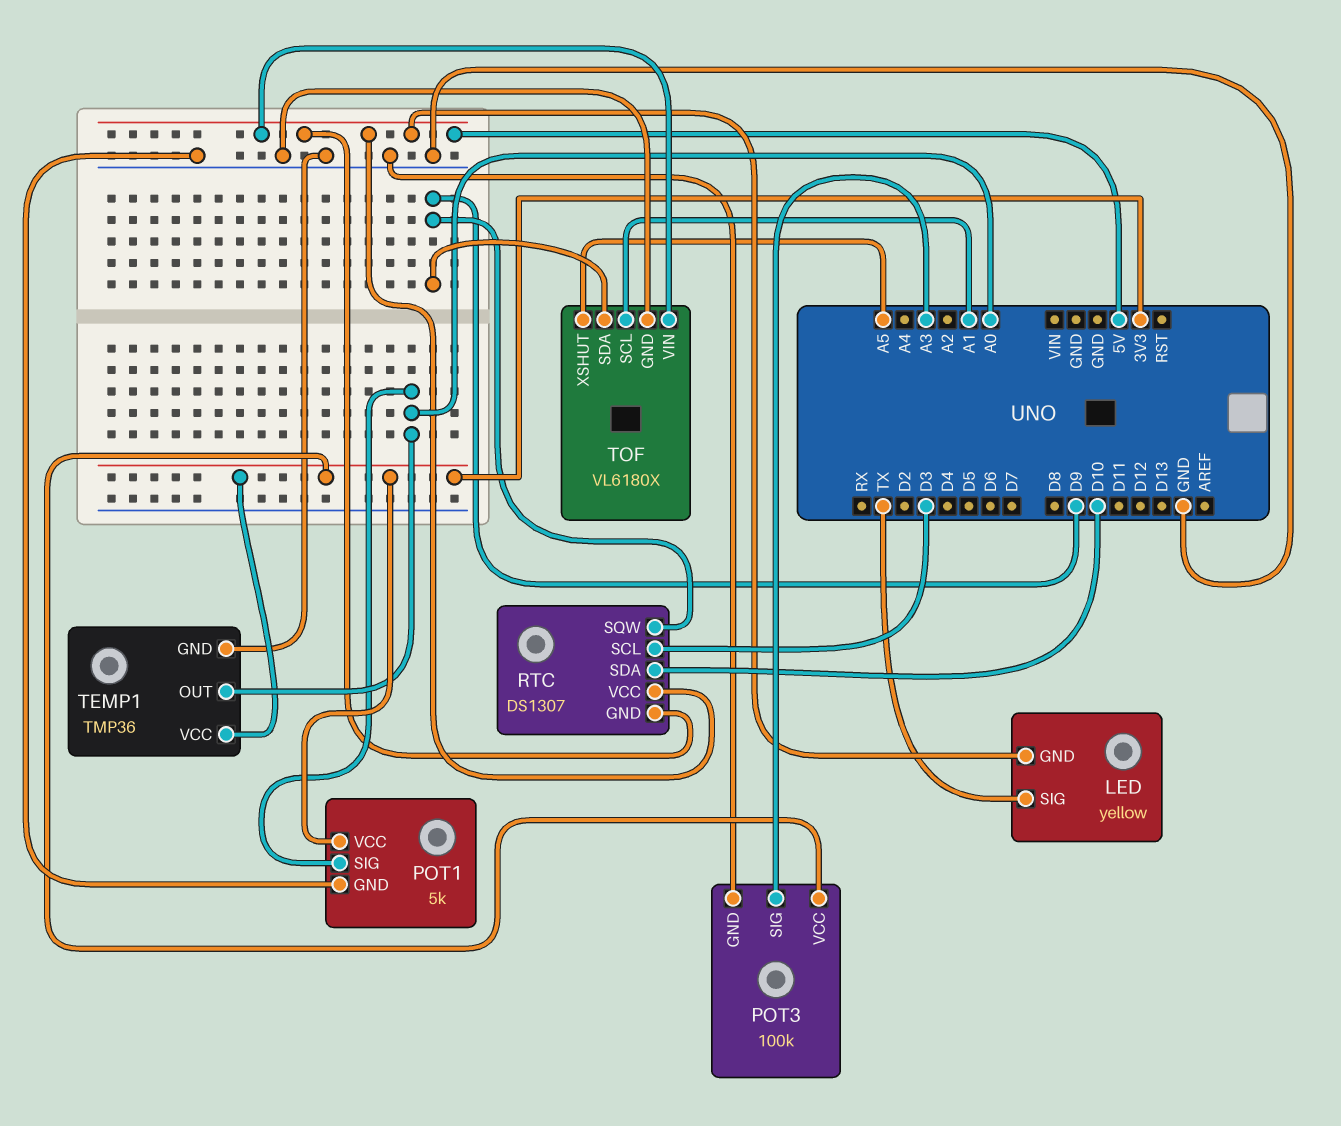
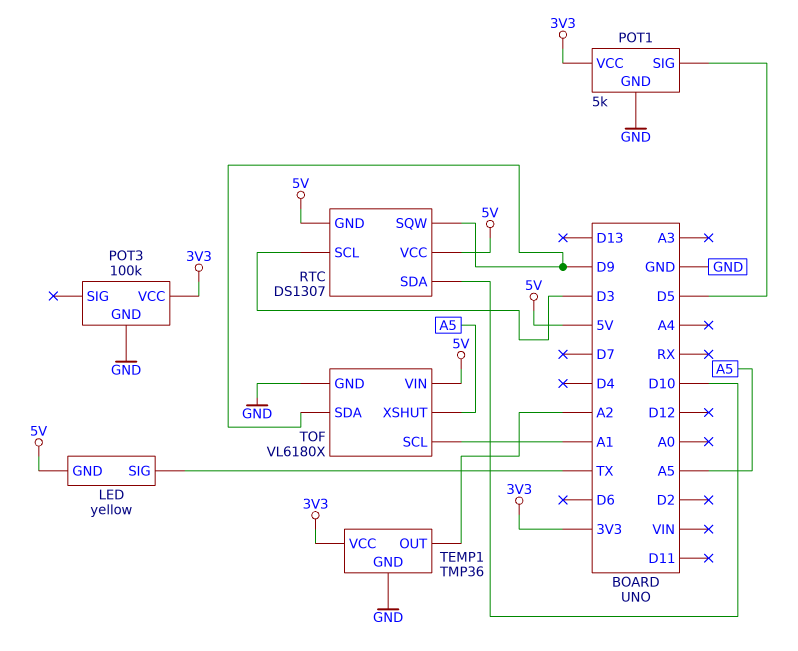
POT1 pin SIG: A0 -> D5
POT3 pin SIG: A3 -> none
TEMP1 pin OUT: A0 -> A2

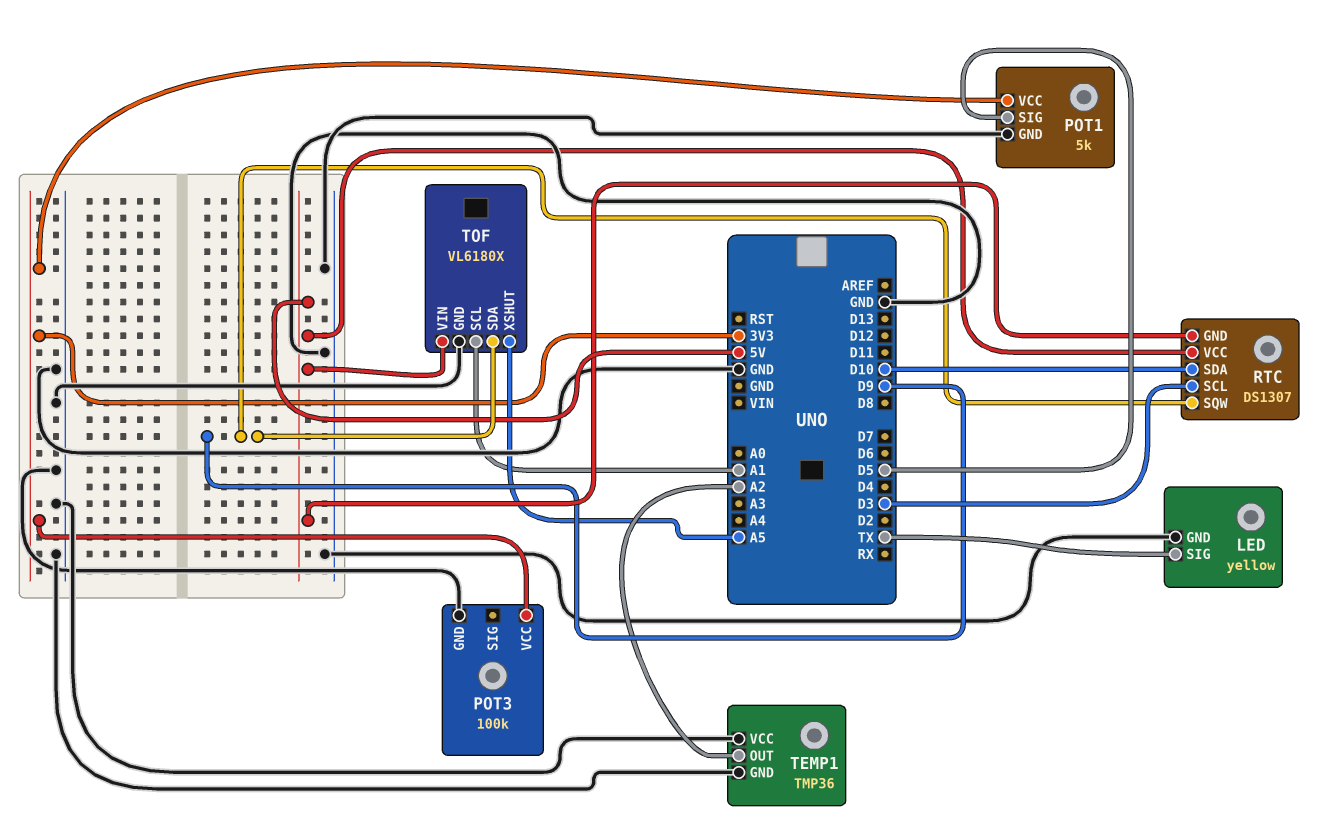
LED pin GND: 5V -> GND
TEMP1 pin VCC: 3V3 -> GND

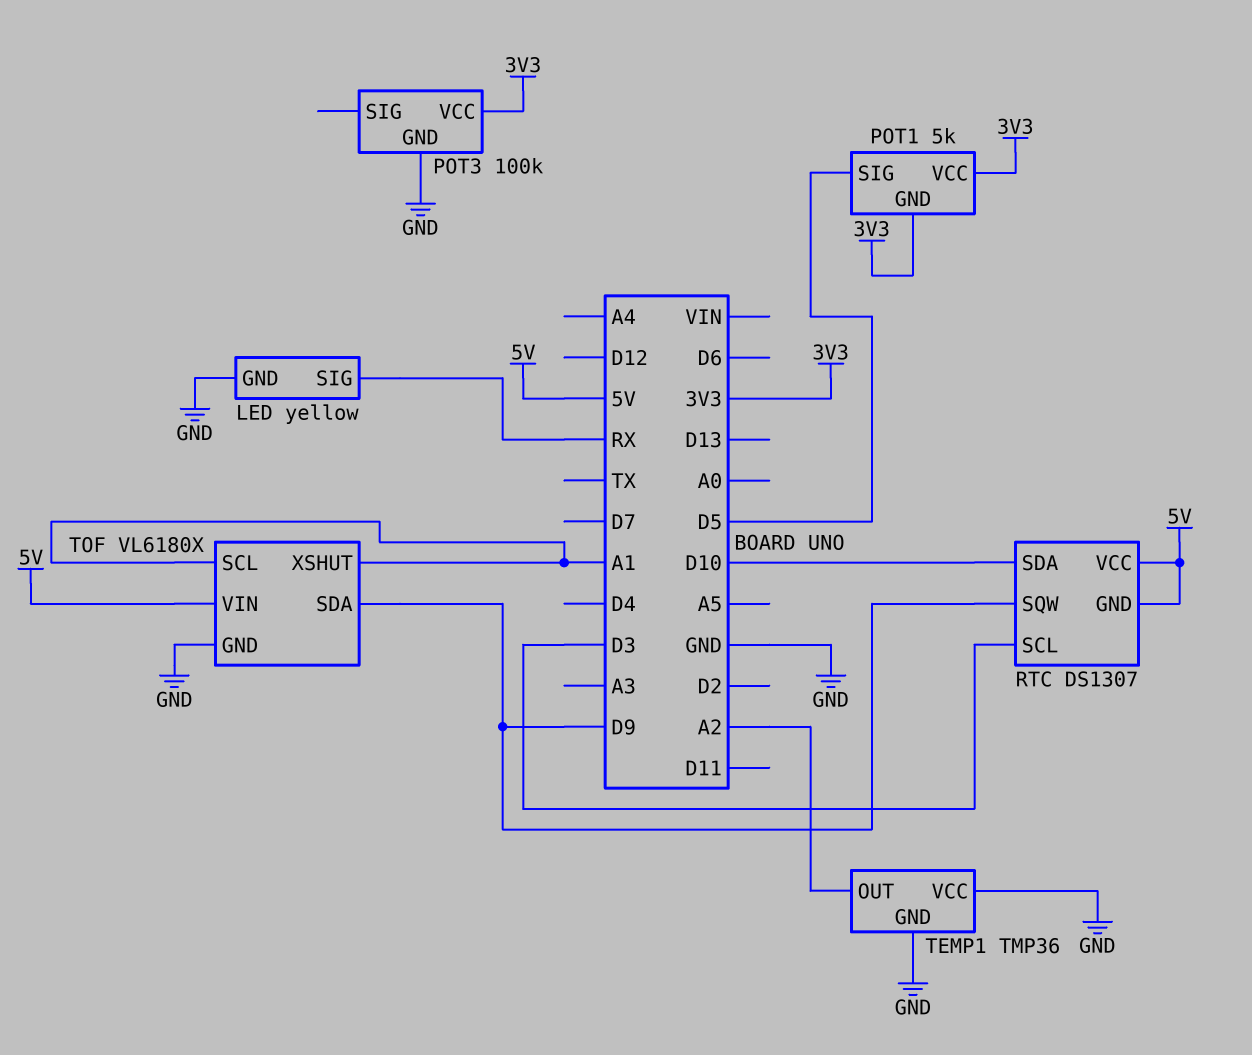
LED pin SIG: TX -> RX
POT1 pin GND: GND -> 3V3
TOF pin XSHUT: A5 -> A1

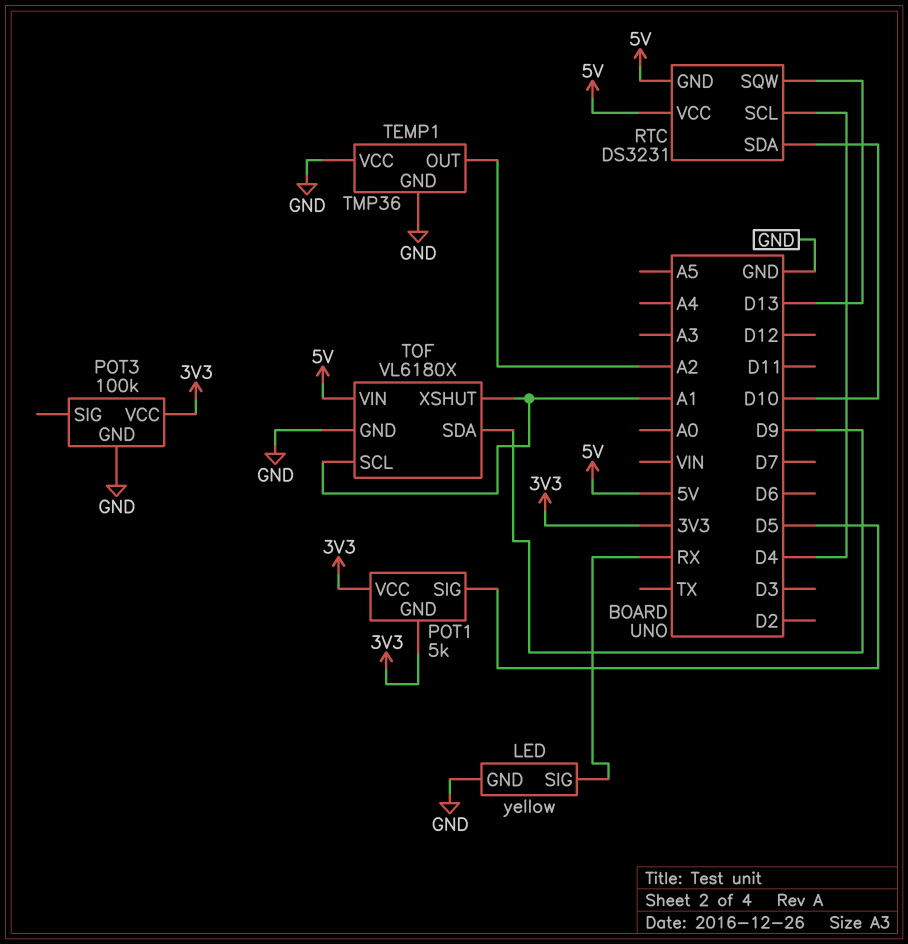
RTC: DS1307 -> DS3231
RTC pin SCL: D3 -> D4
RTC pin SQW: D9 -> D13

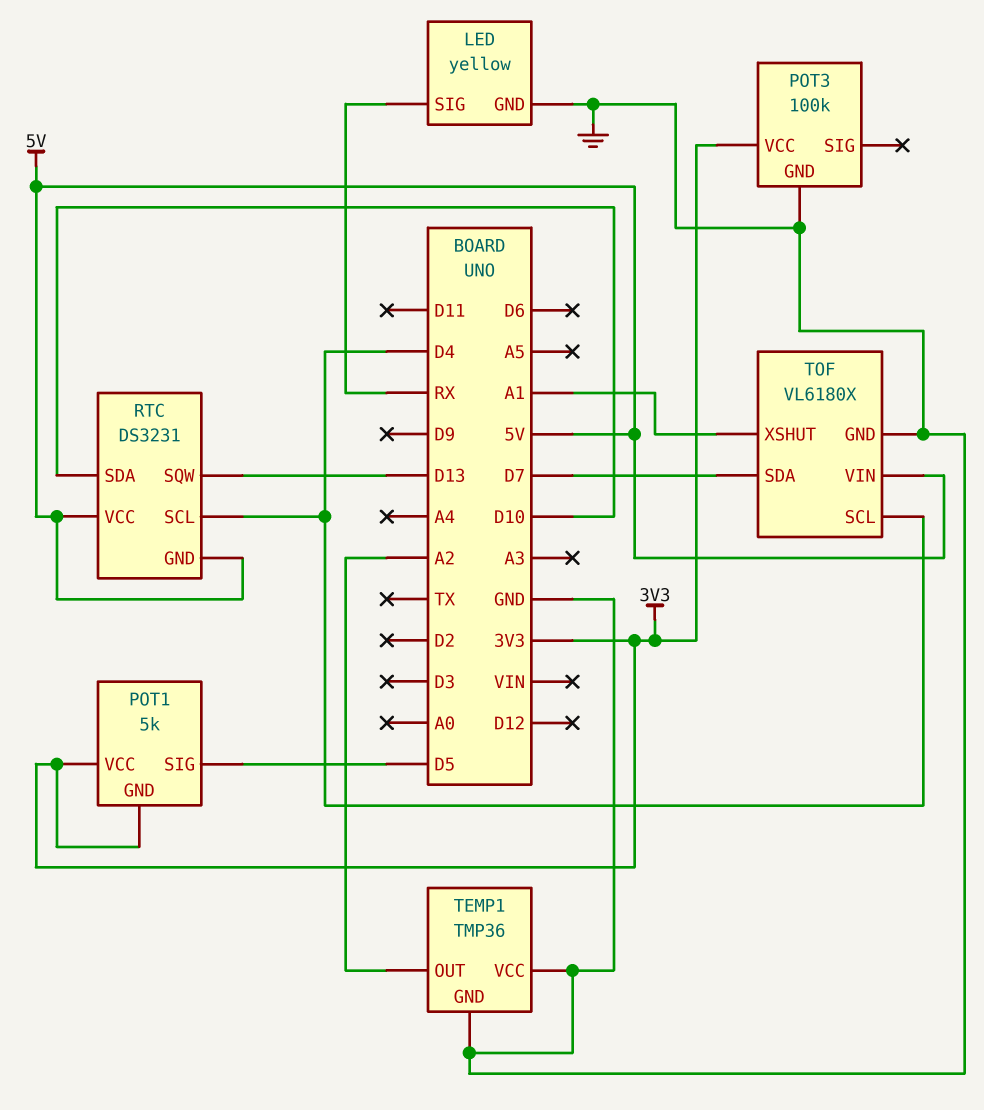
TOF pin SCL: A1 -> D4
TOF pin SDA: D9 -> D7

